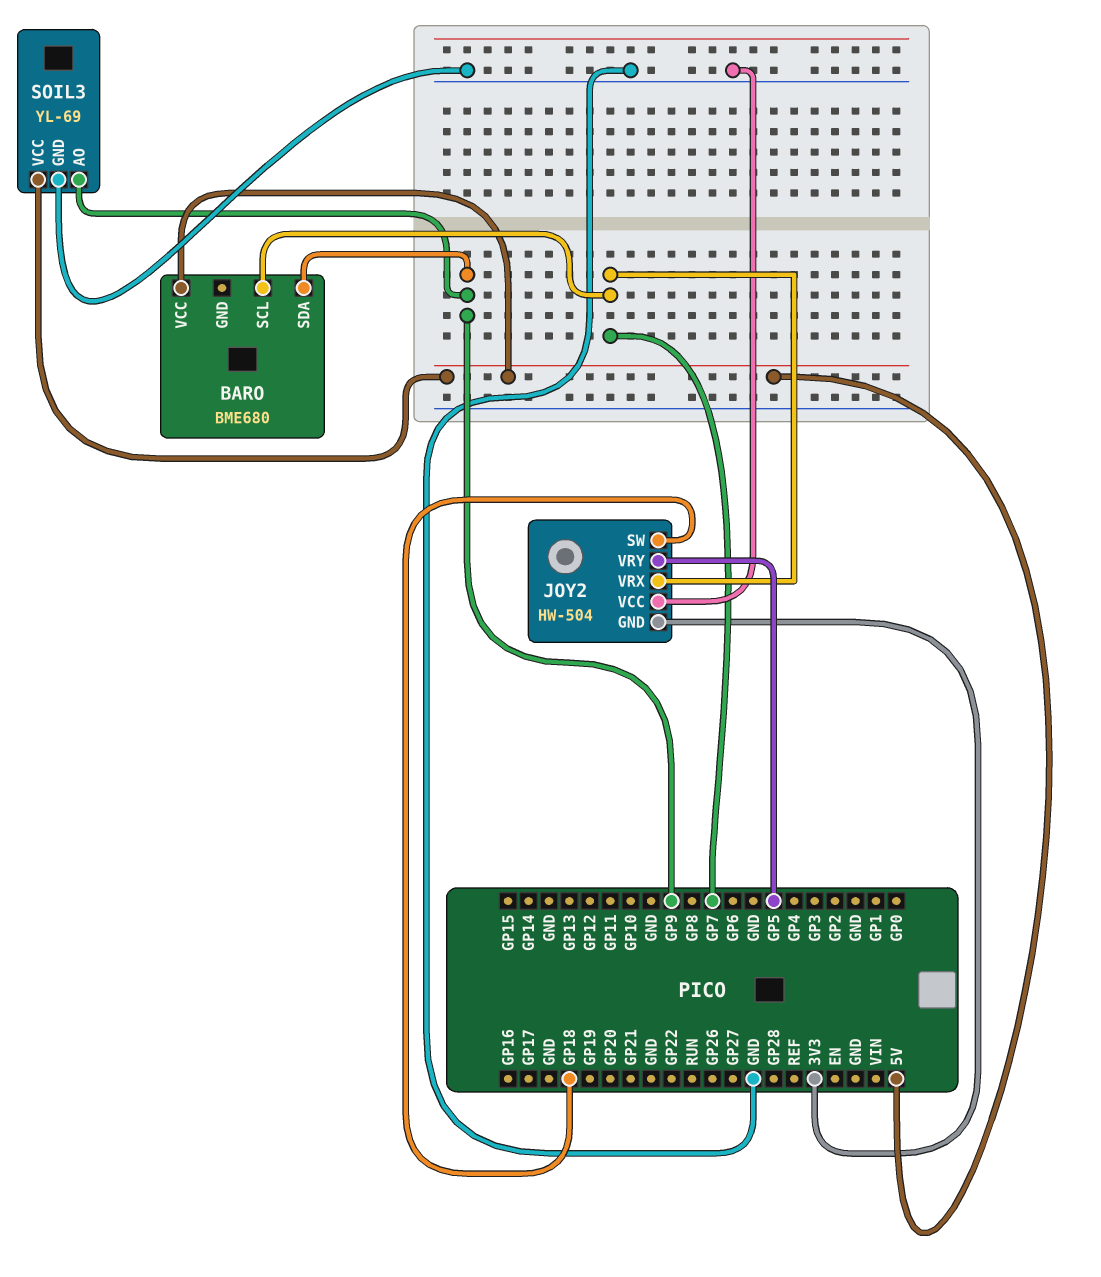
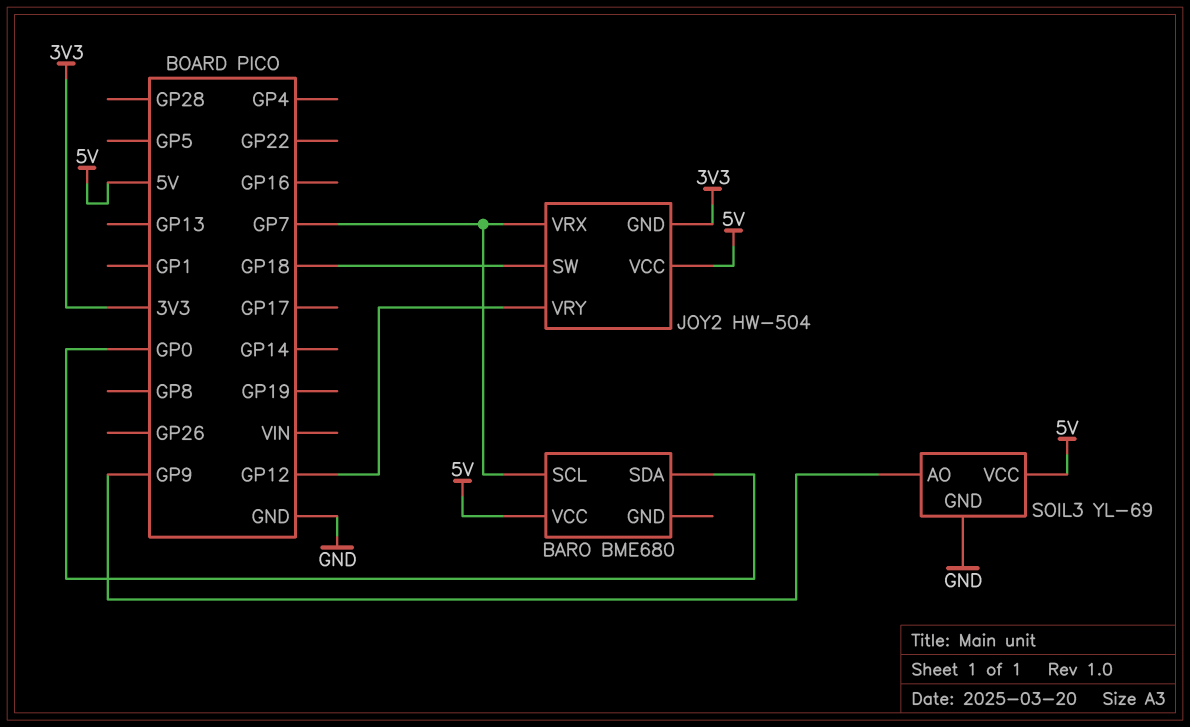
BARO pin SDA: GP9 -> GP0
JOY2 pin VCC: GND -> 5V
JOY2 pin VRY: GP5 -> GP12

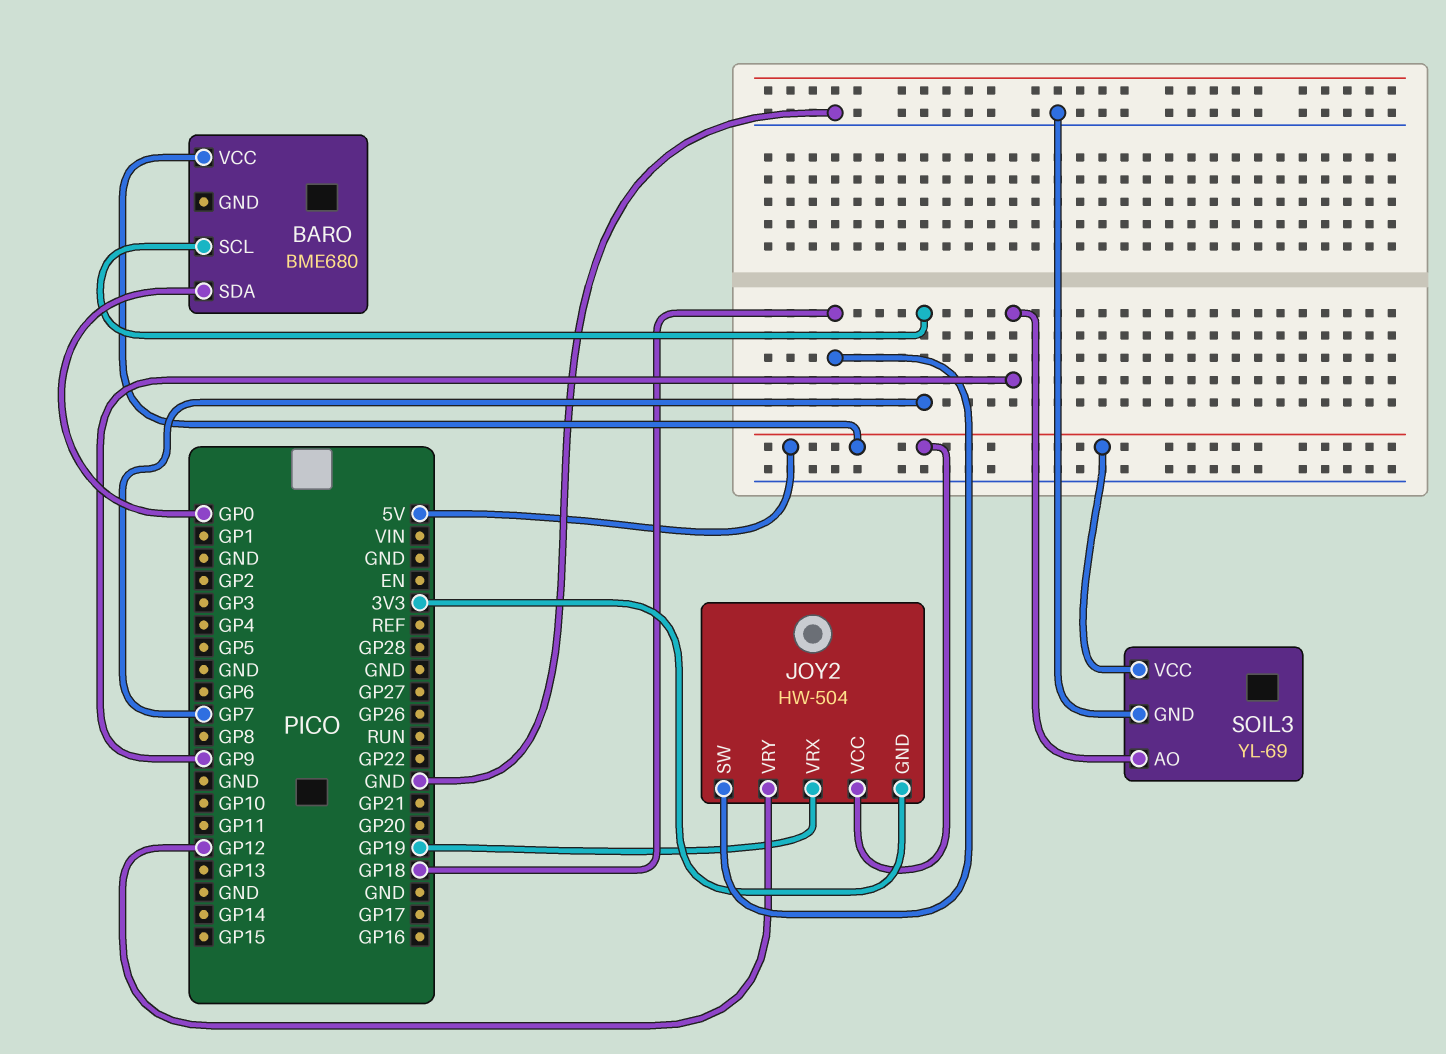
JOY2 pin VRX: GP7 -> GP19

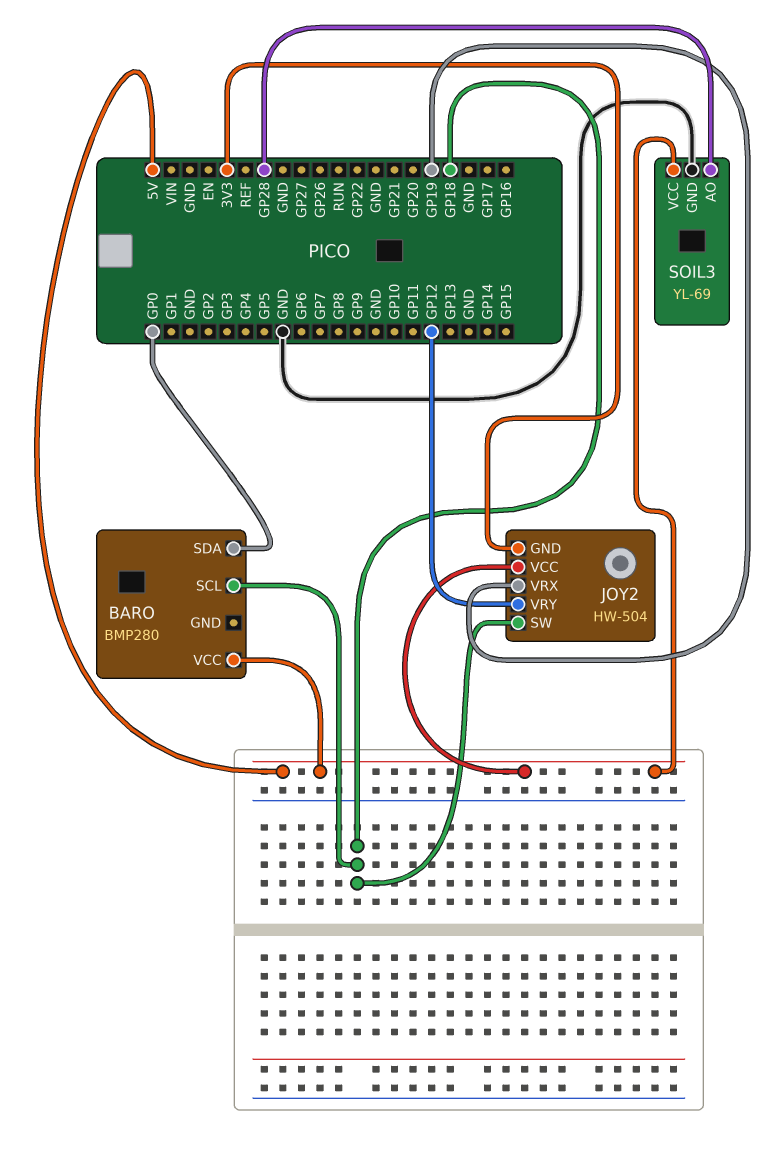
BARO: BME680 -> BMP280
BARO pin SCL: GP7 -> GP18
SOIL3 pin AO: GP9 -> GP28

